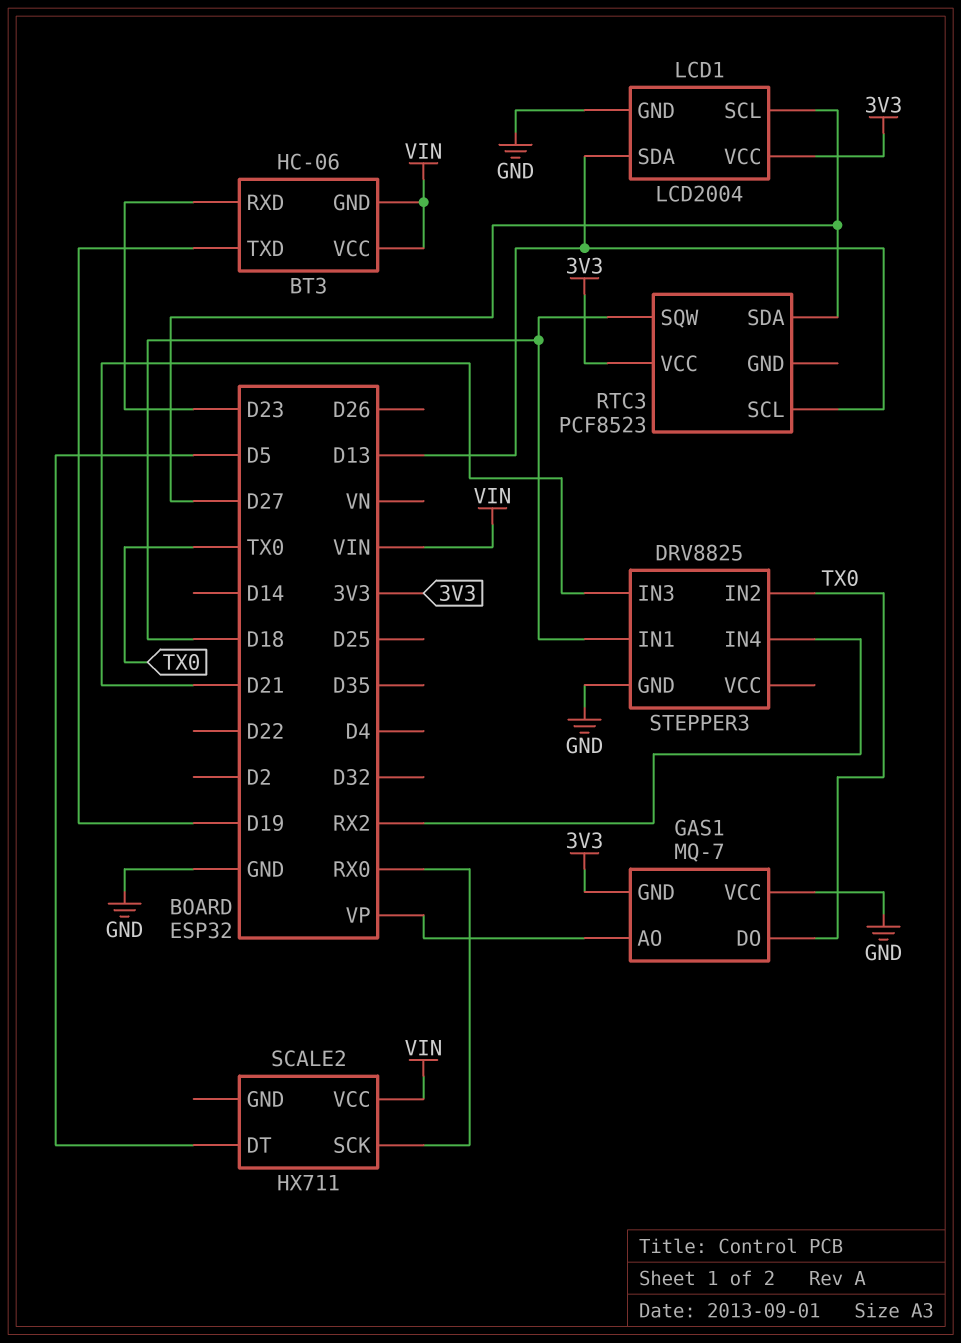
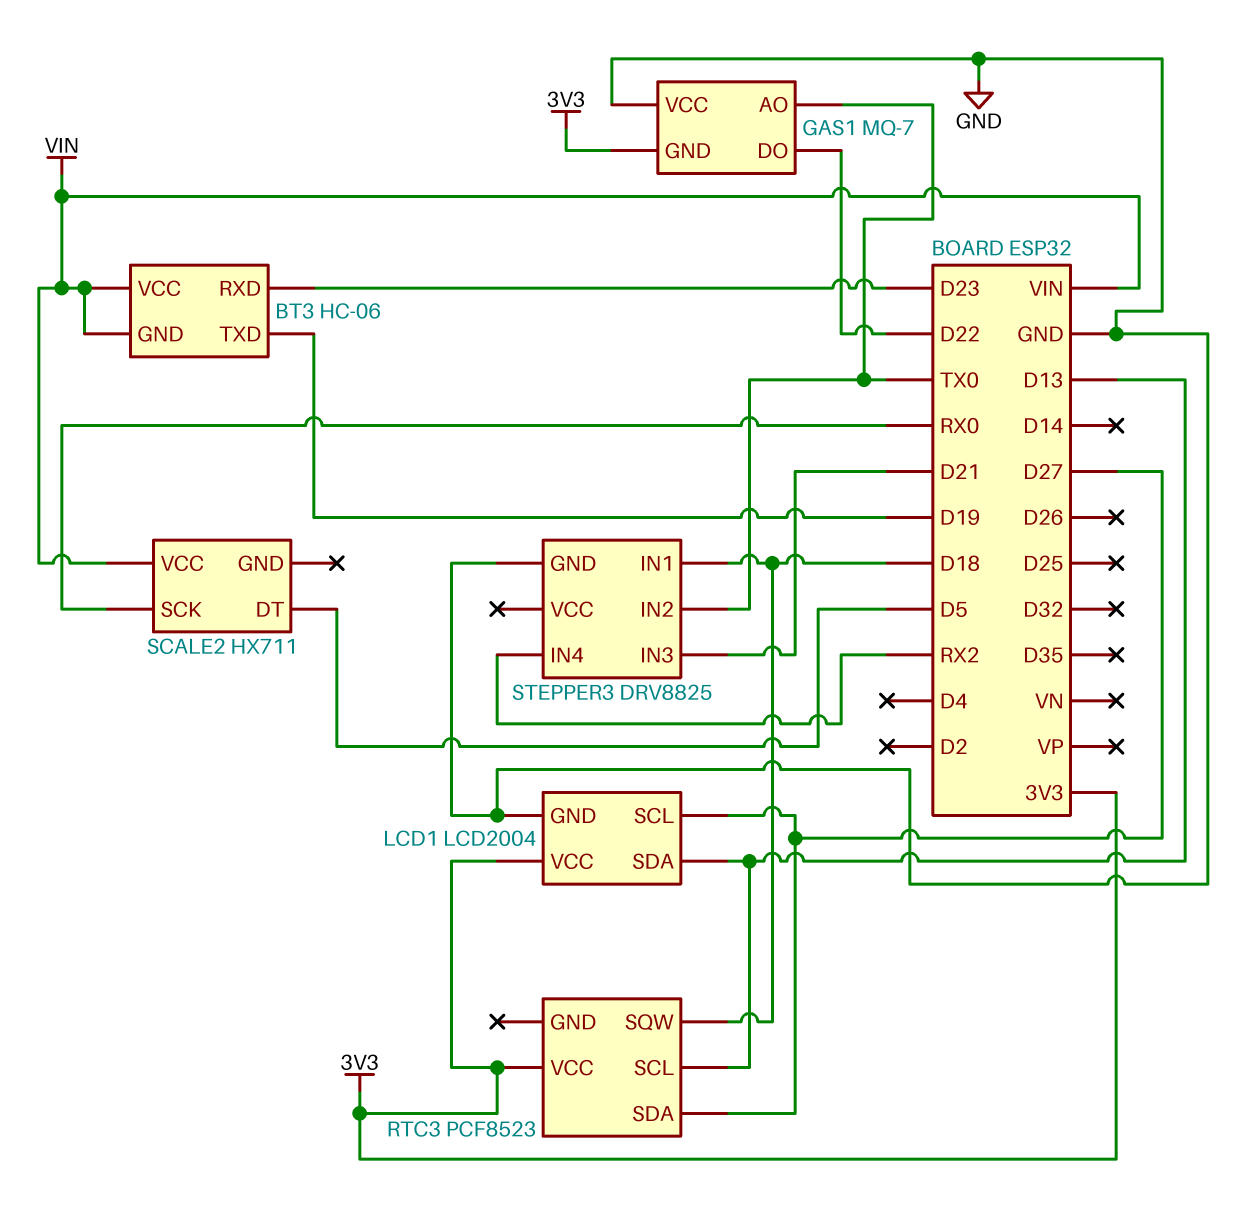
GAS1 pin AO: VP -> TX0
GAS1 pin DO: TX0 -> D22

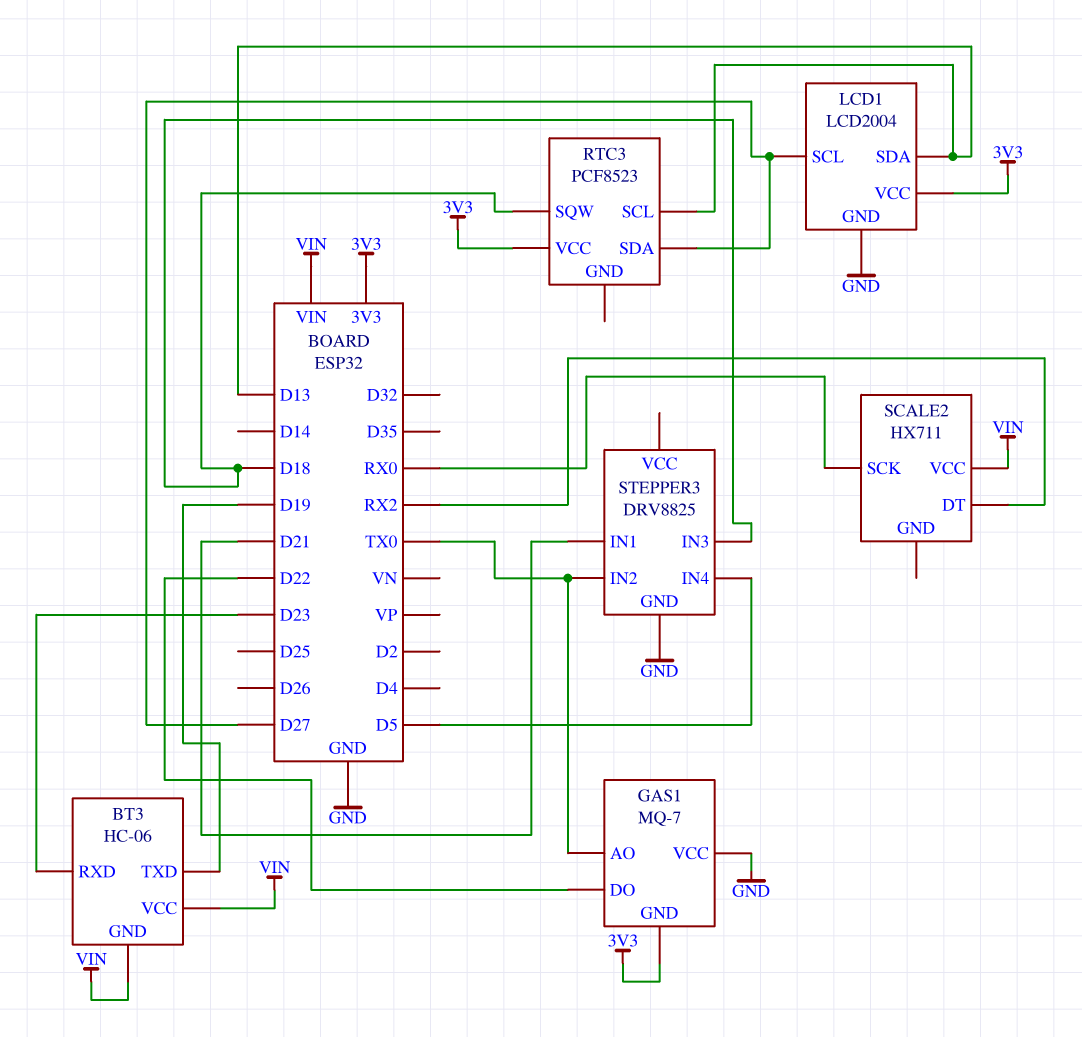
SCALE2 pin DT: D5 -> RX2
STEPPER3 pin IN1: D18 -> D21
STEPPER3 pin IN3: D21 -> D18
STEPPER3 pin IN4: RX2 -> D5

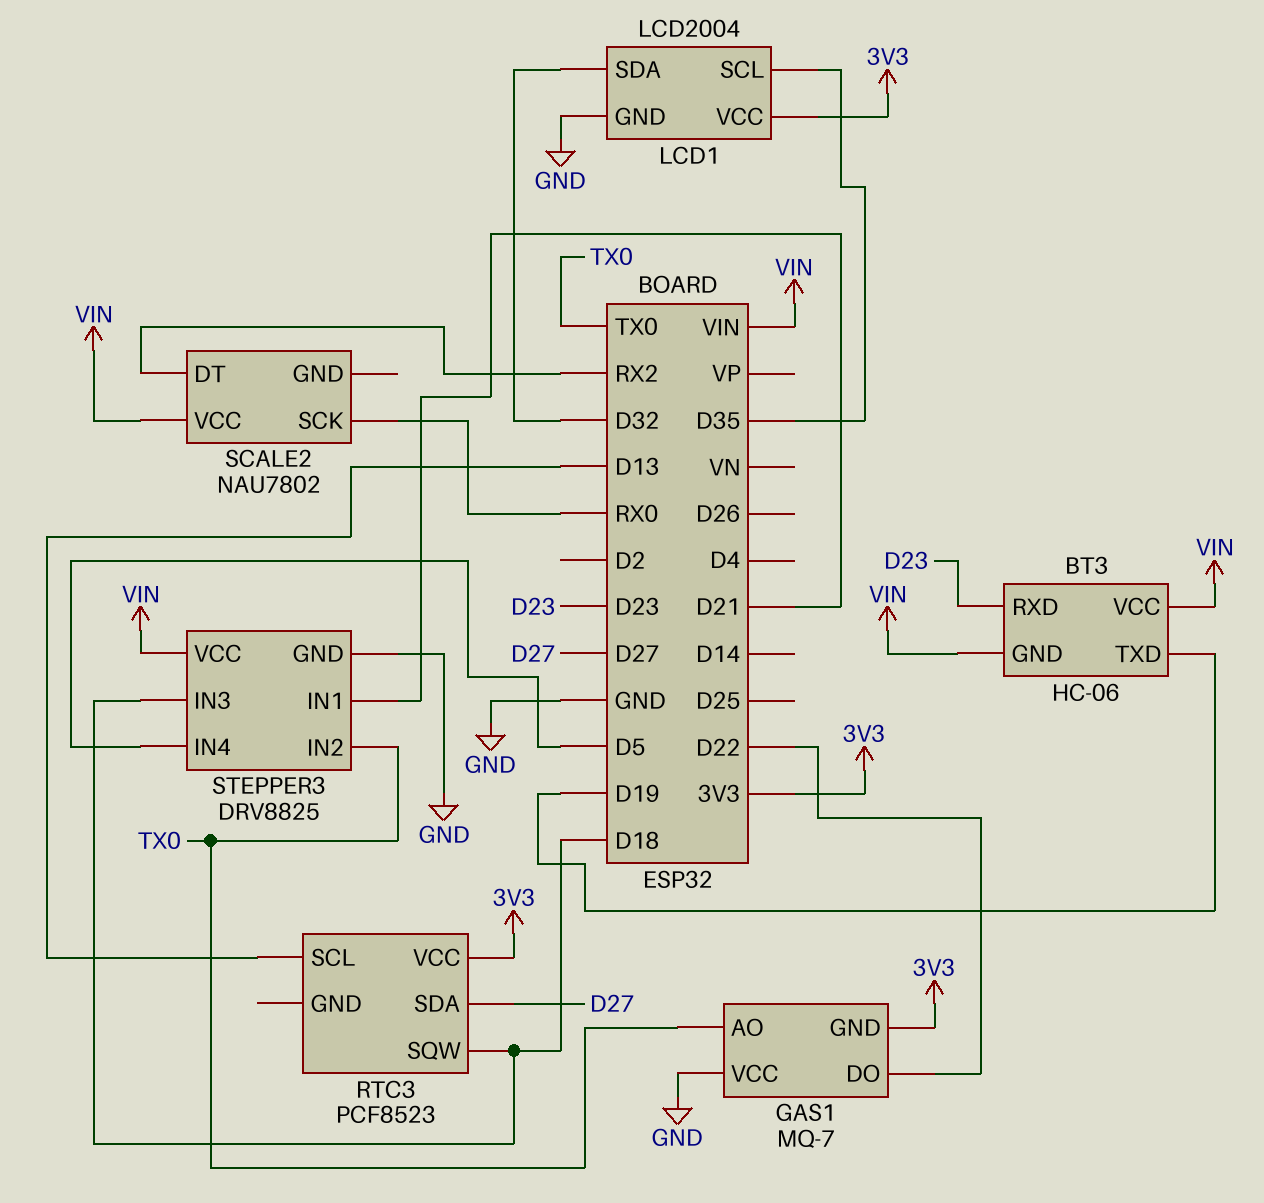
LCD1 pin SCL: D27 -> D35
LCD1 pin SDA: D13 -> D32
SCALE2: HX711 -> NAU7802
STEPPER3 pin VCC: none -> VIN

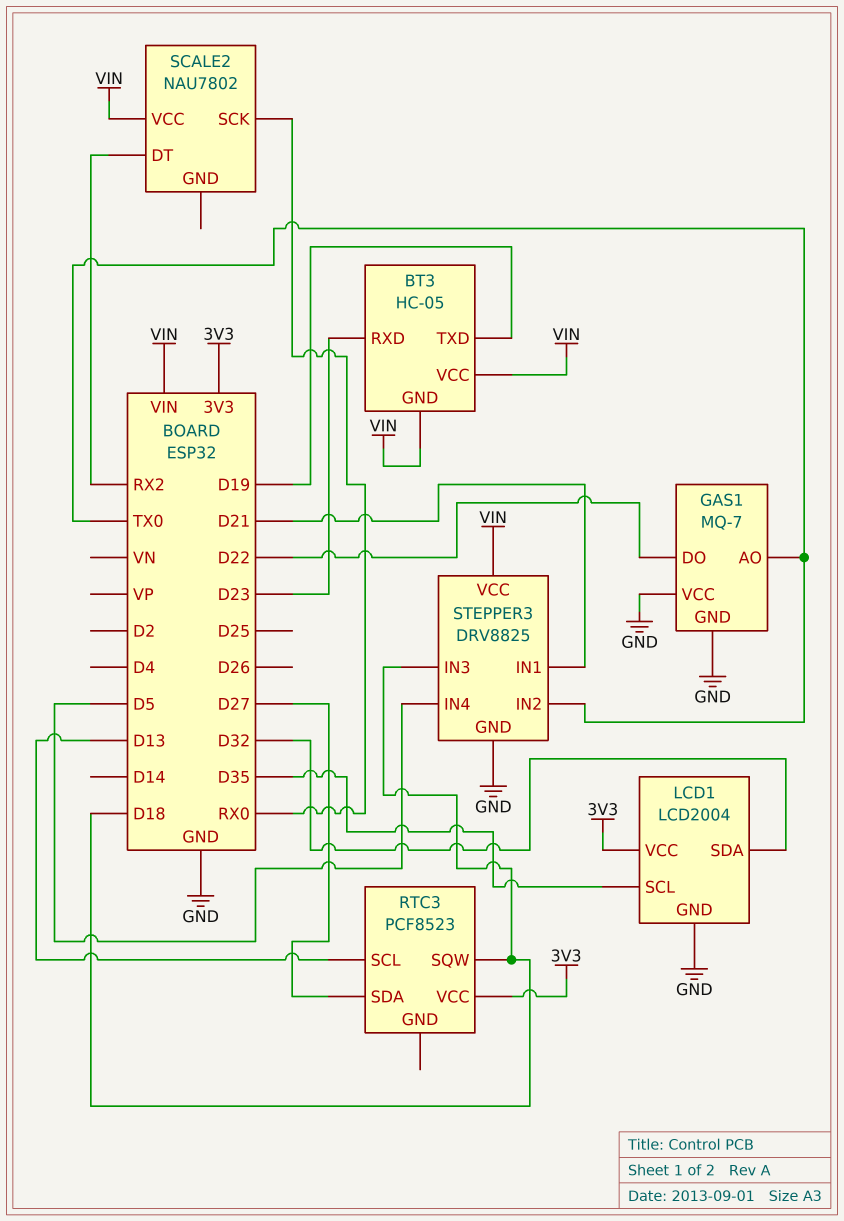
BT3: HC-06 -> HC-05
GAS1 pin GND: 3V3 -> GND

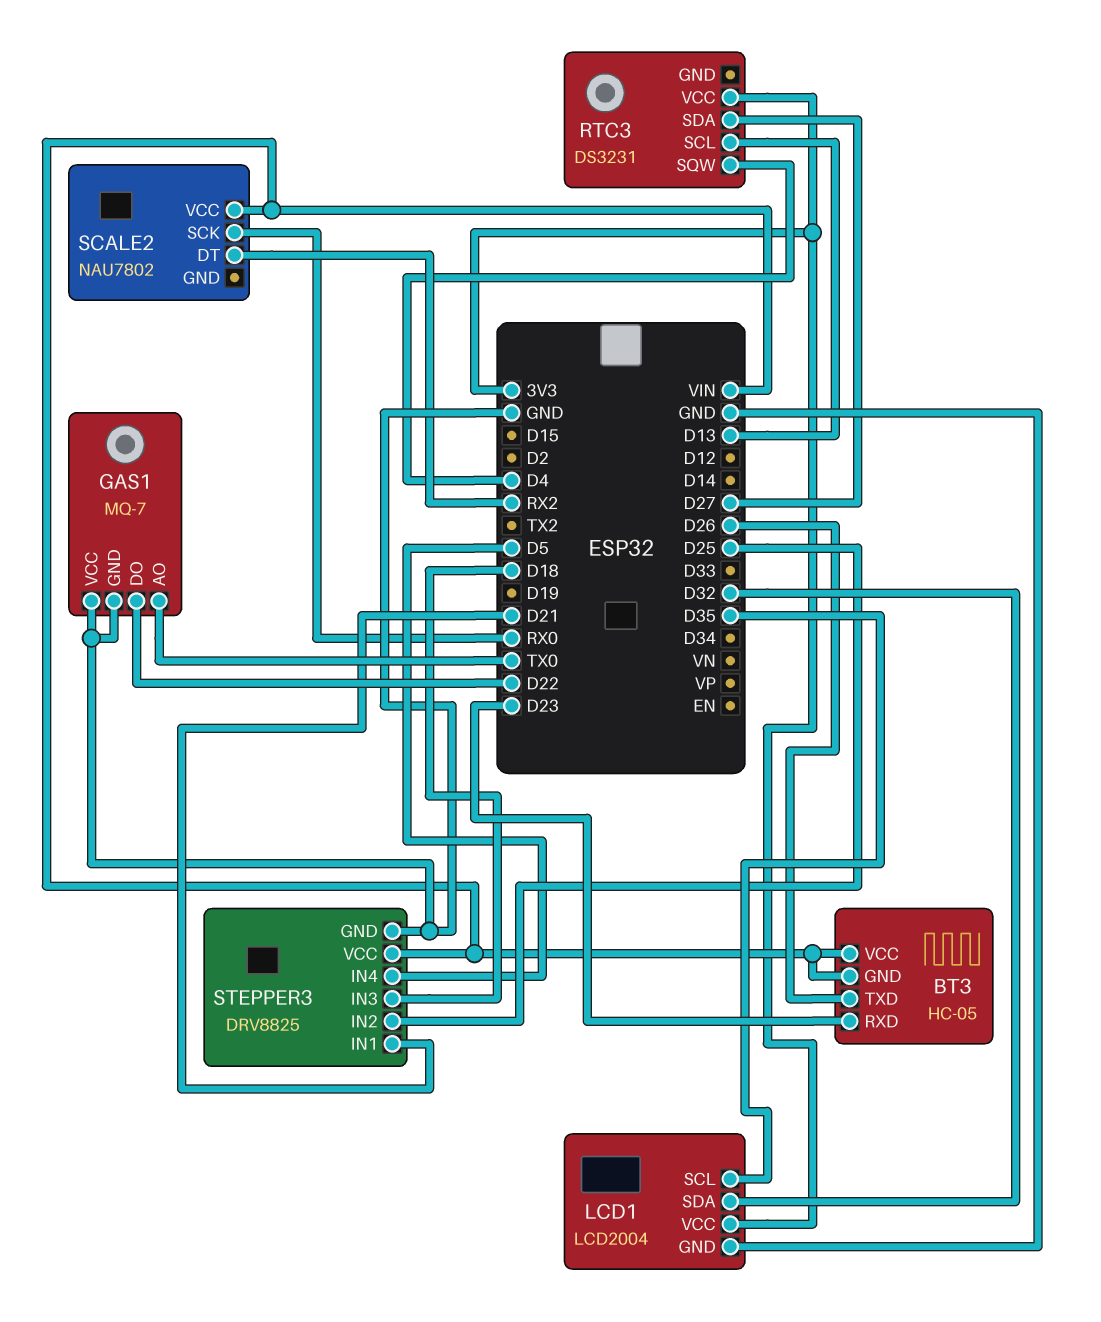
BT3 pin TXD: D19 -> D26
RTC3: PCF8523 -> DS3231
RTC3 pin SQW: D18 -> D4
STEPPER3 pin IN2: TX0 -> D25

